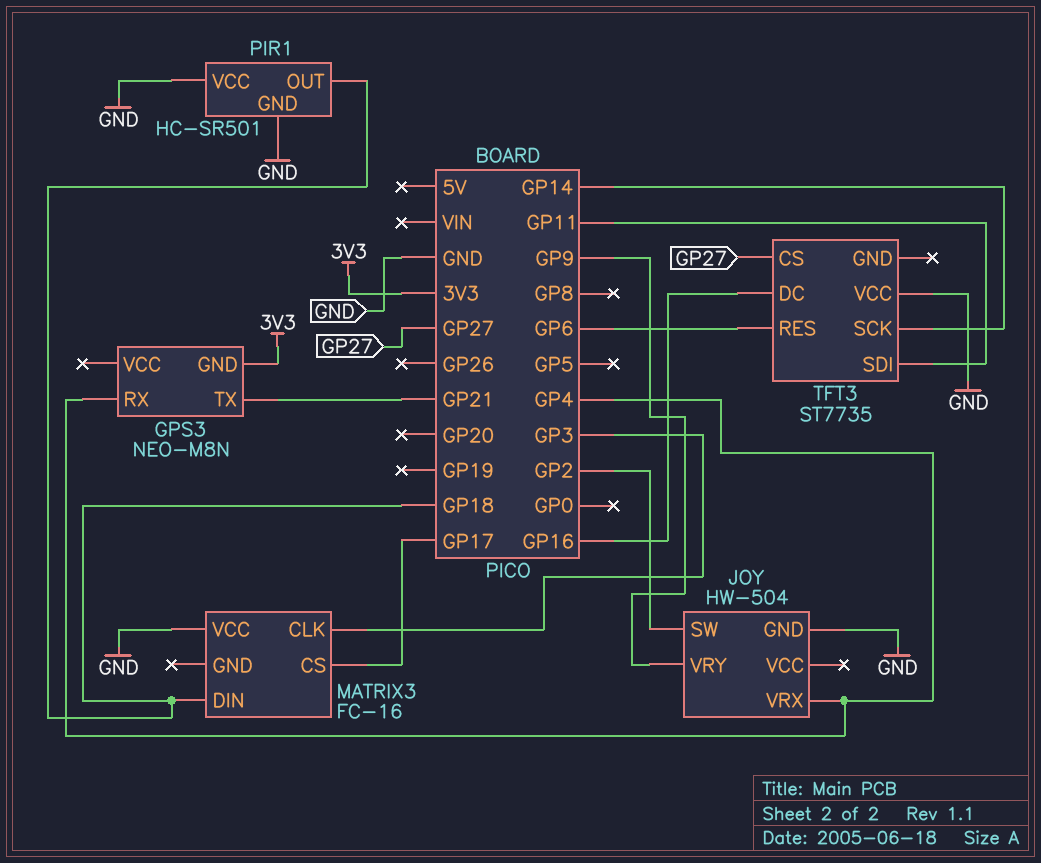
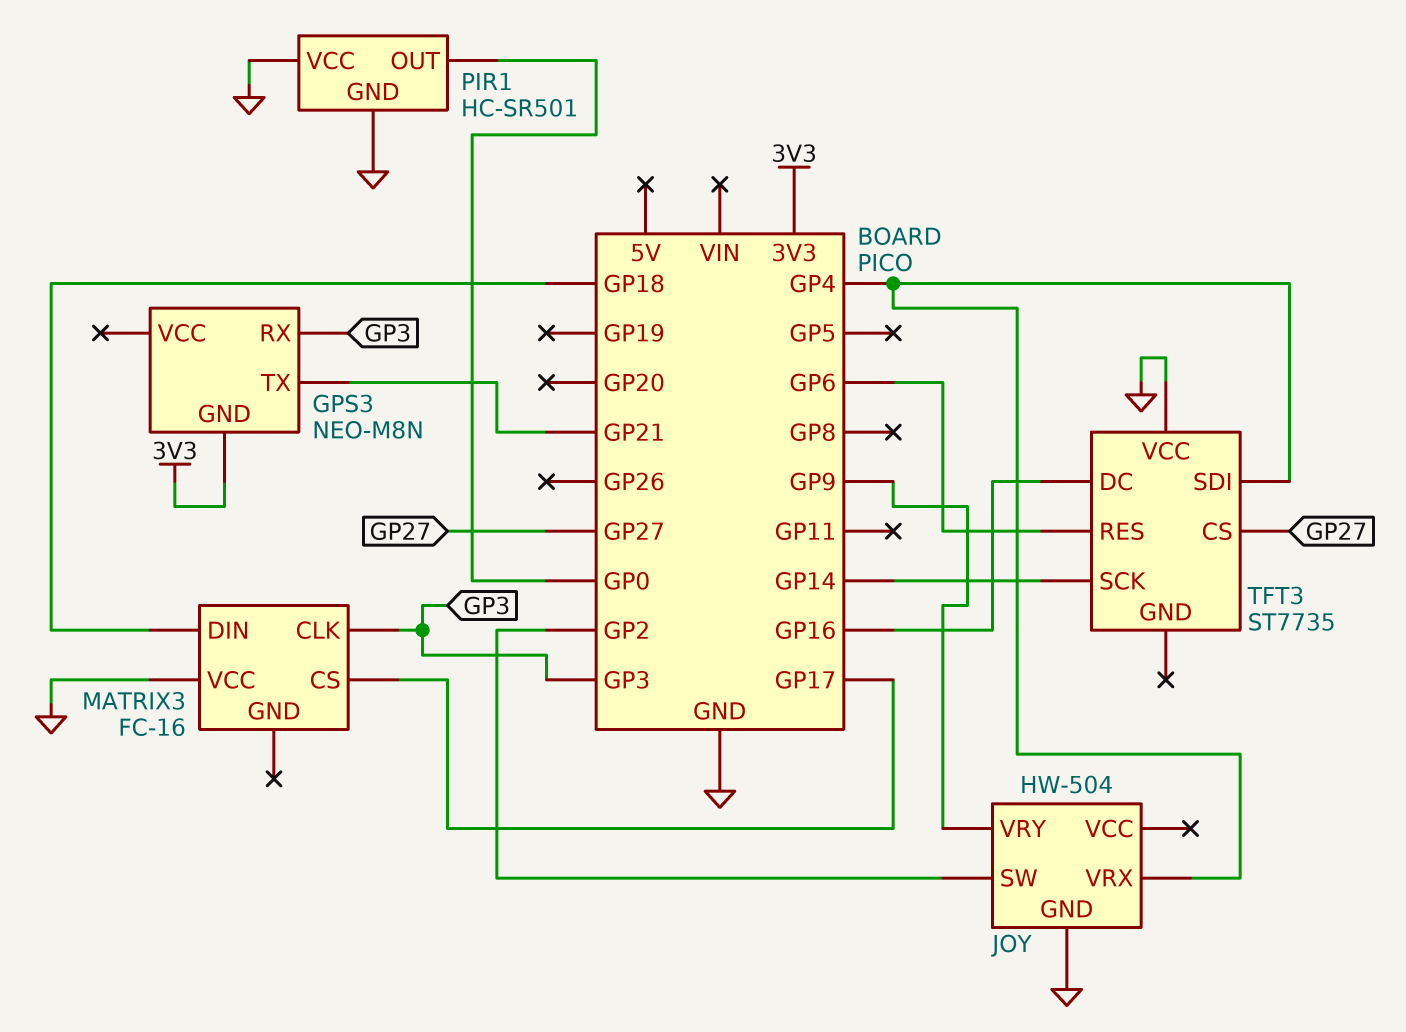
GPS3 pin RX: GP4 -> GP3
PIR1 pin OUT: GP18 -> GP0
TFT3 pin SDI: GP11 -> GP4

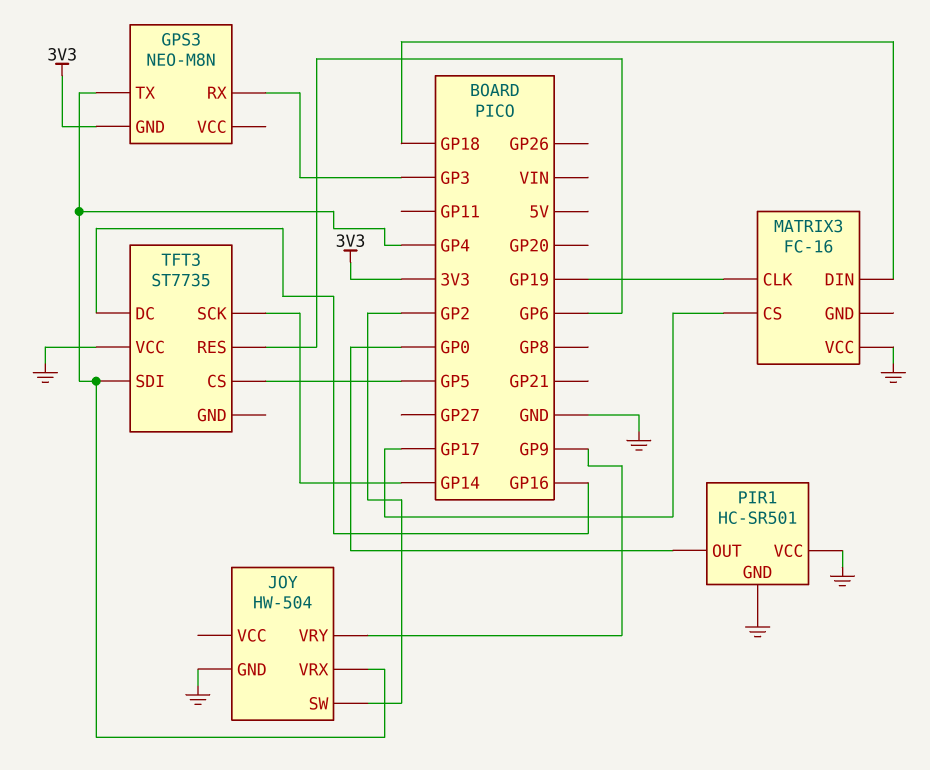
GPS3 pin TX: GP21 -> GP4
MATRIX3 pin CLK: GP3 -> GP19
TFT3 pin CS: GP27 -> GP5

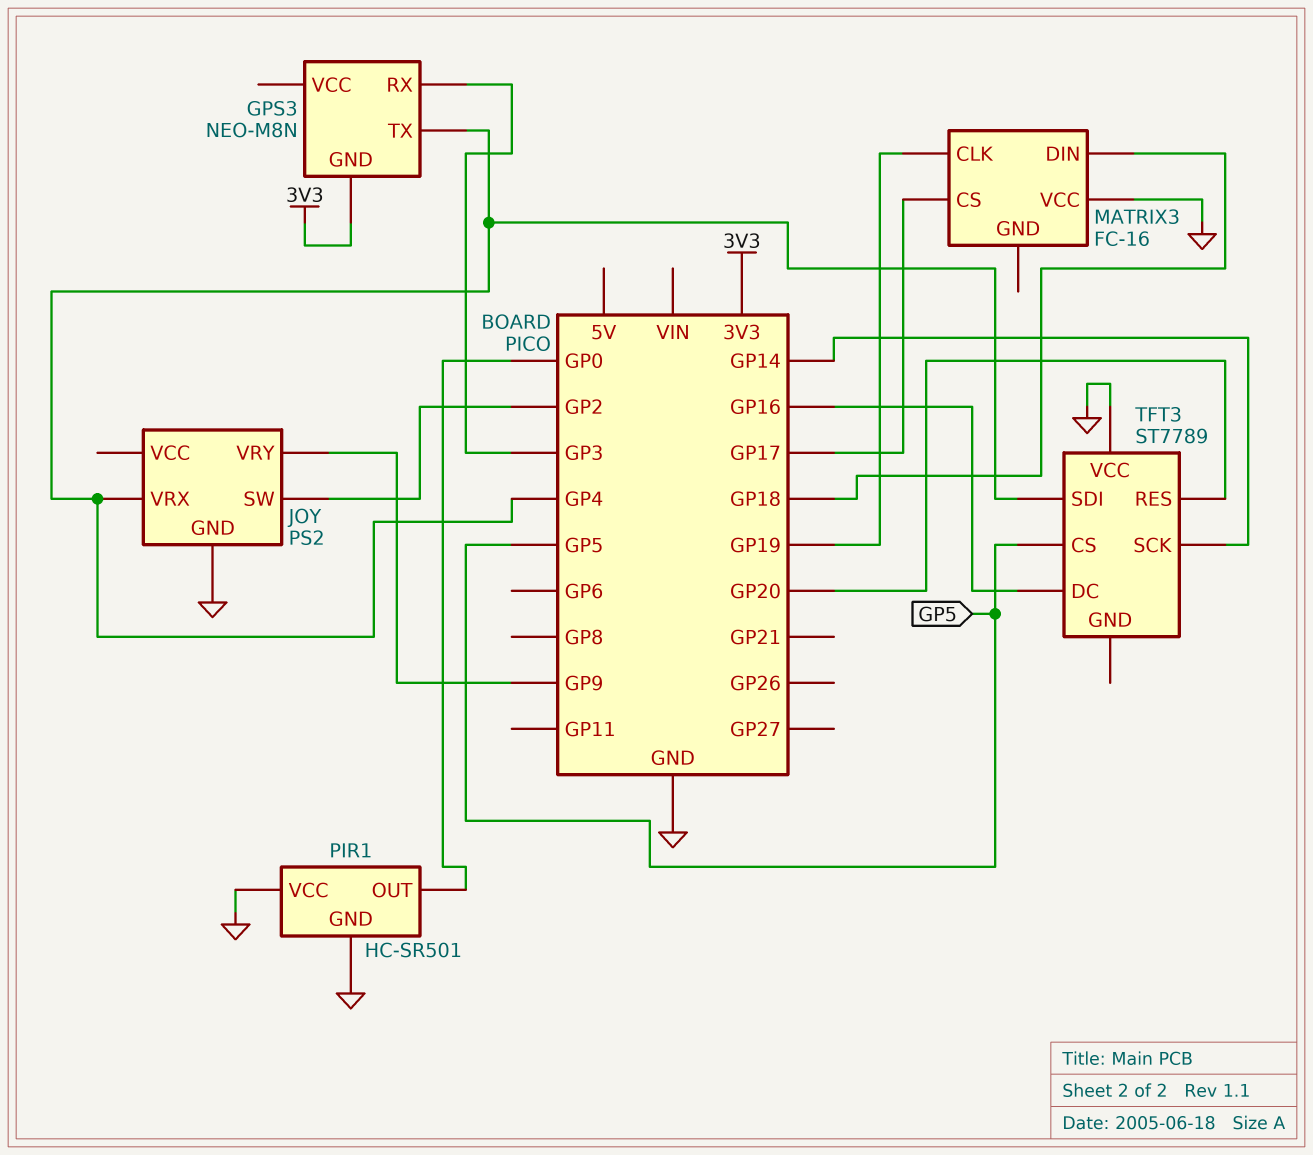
JOY: HW-504 -> PS2
TFT3: ST7735 -> ST7789
TFT3 pin RES: GP6 -> GP20

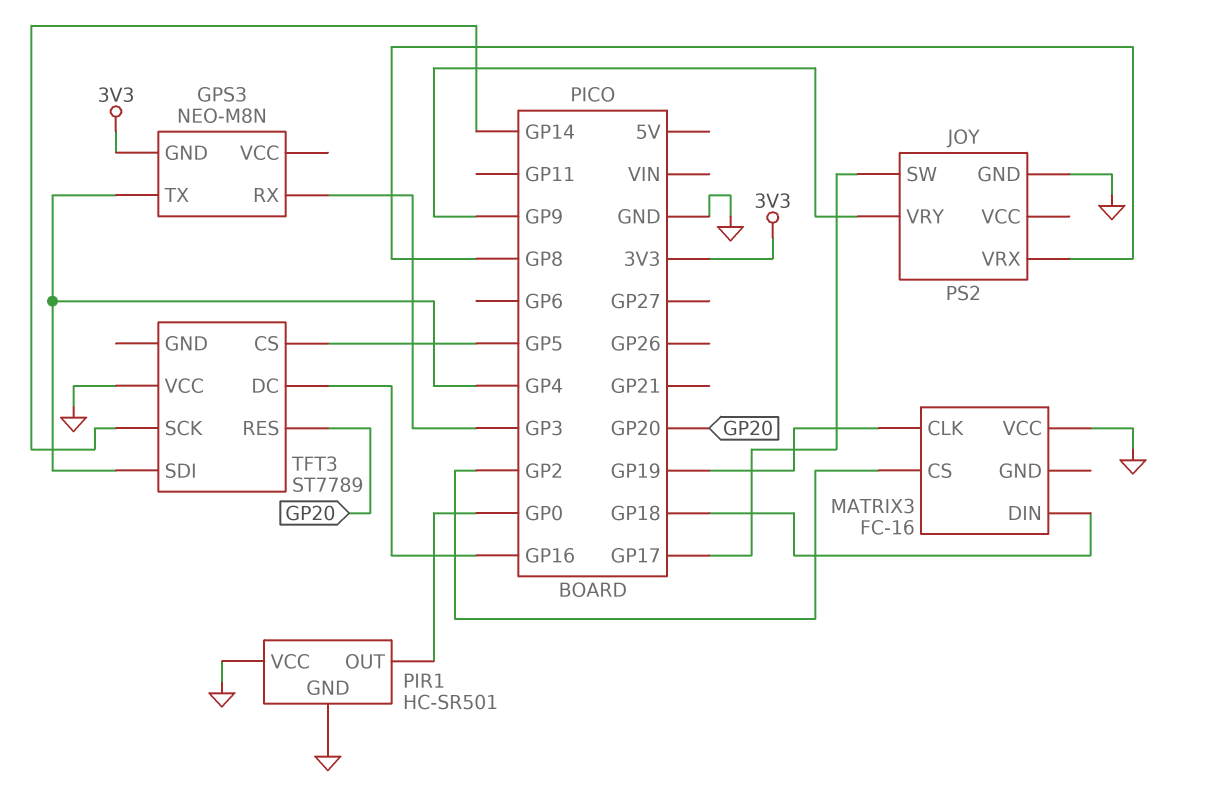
JOY pin SW: GP2 -> GP17
JOY pin VRX: GP4 -> GP8
MATRIX3 pin CS: GP17 -> GP2

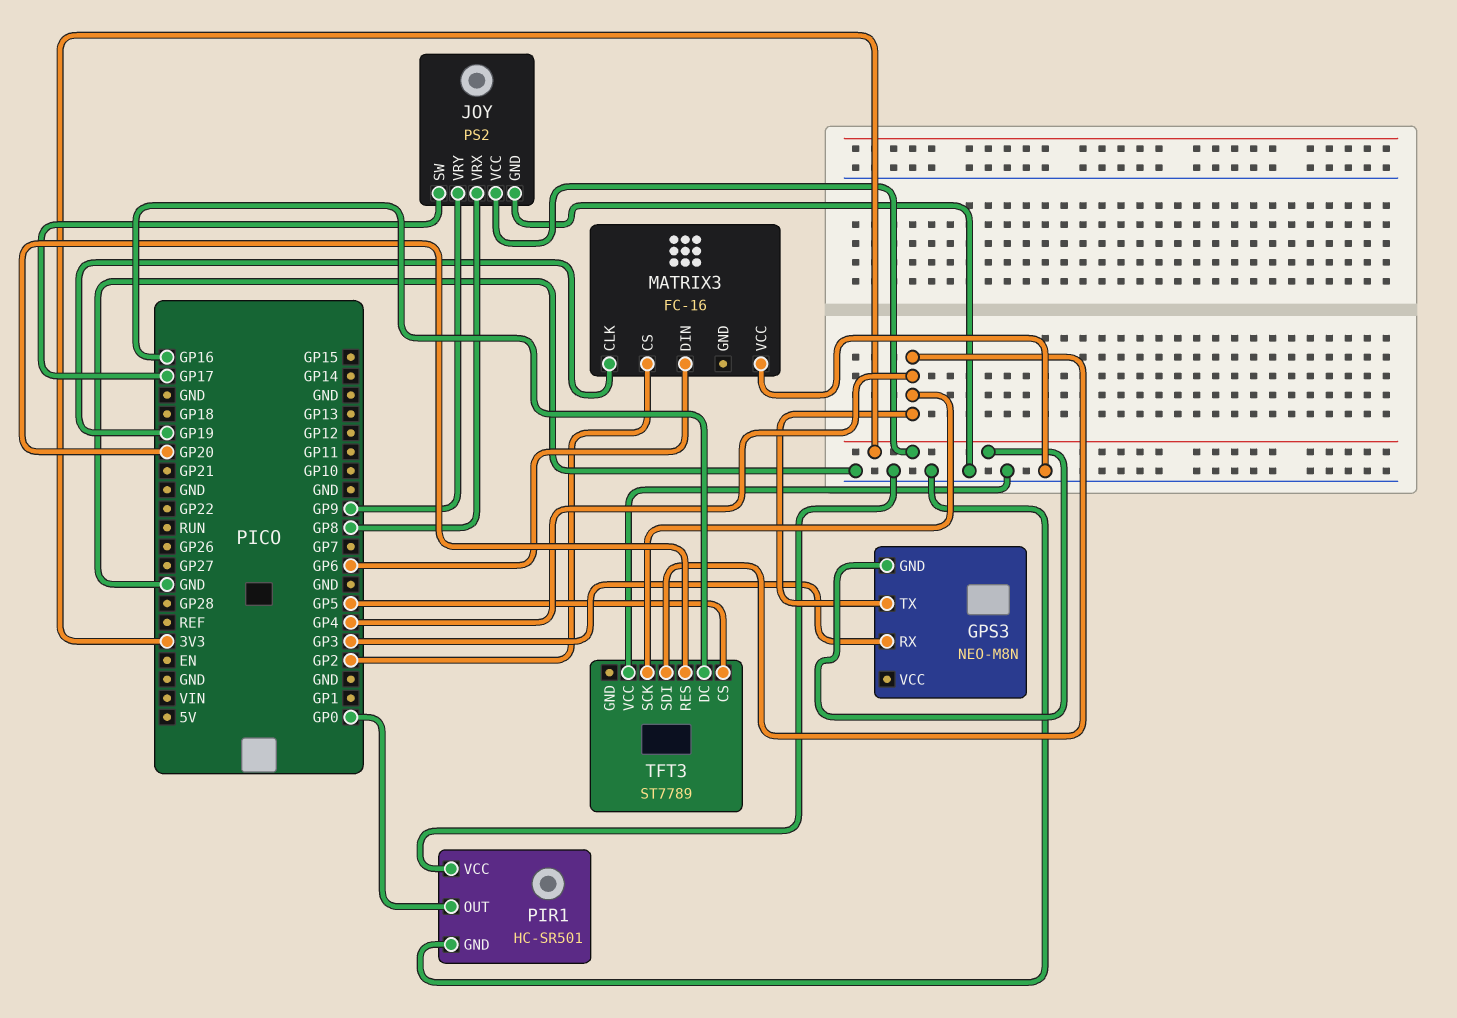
JOY pin VCC: none -> 3V3
MATRIX3 pin DIN: GP18 -> GP6
TFT3 pin SCK: GP14 -> GP4

